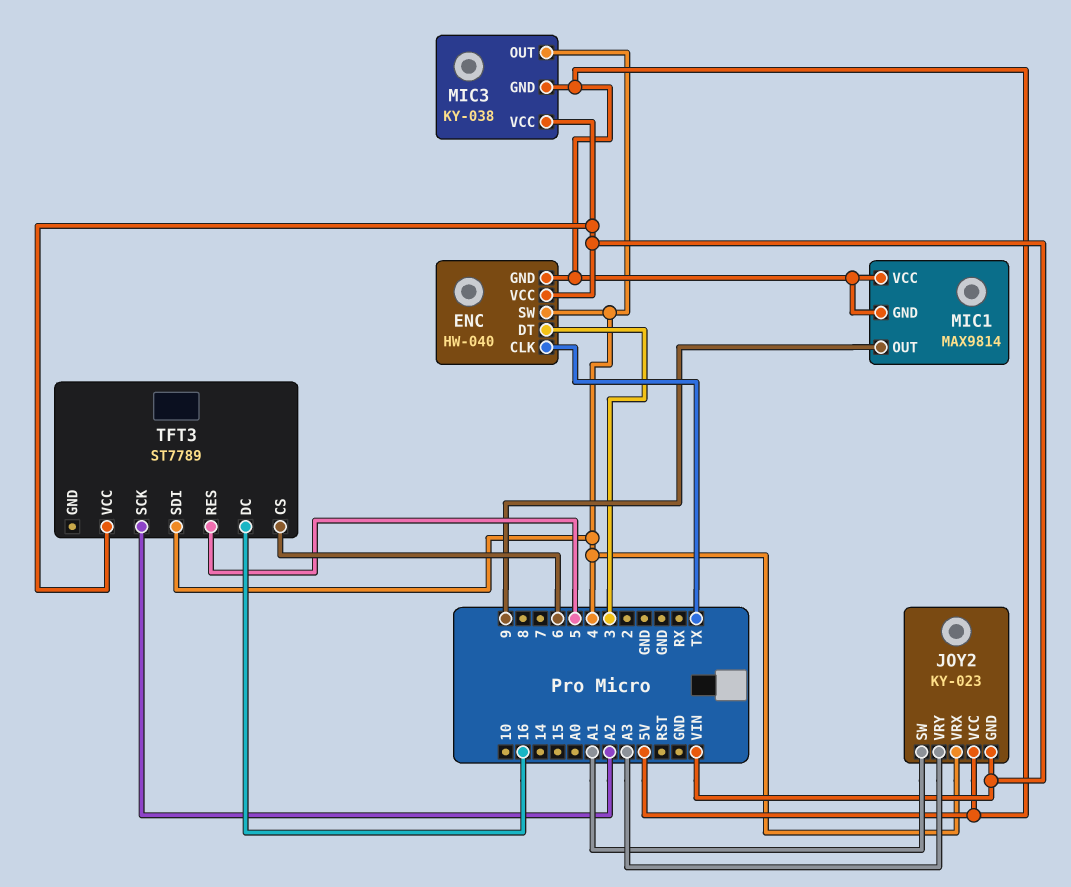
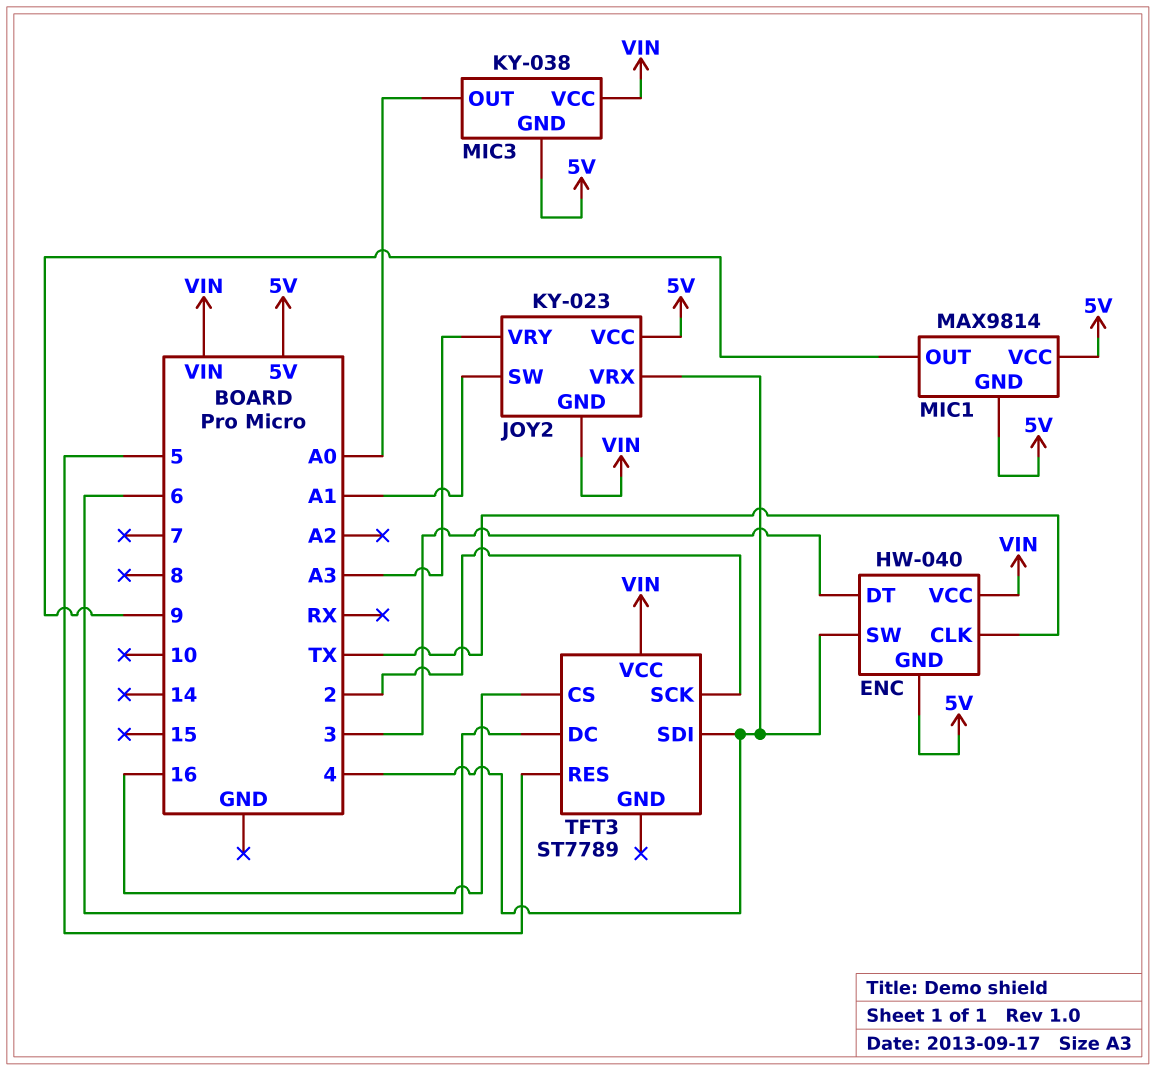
MIC3 pin OUT: 4 -> A0
TFT3 pin CS: 6 -> 16
TFT3 pin DC: 16 -> 6
TFT3 pin SCK: A2 -> 2

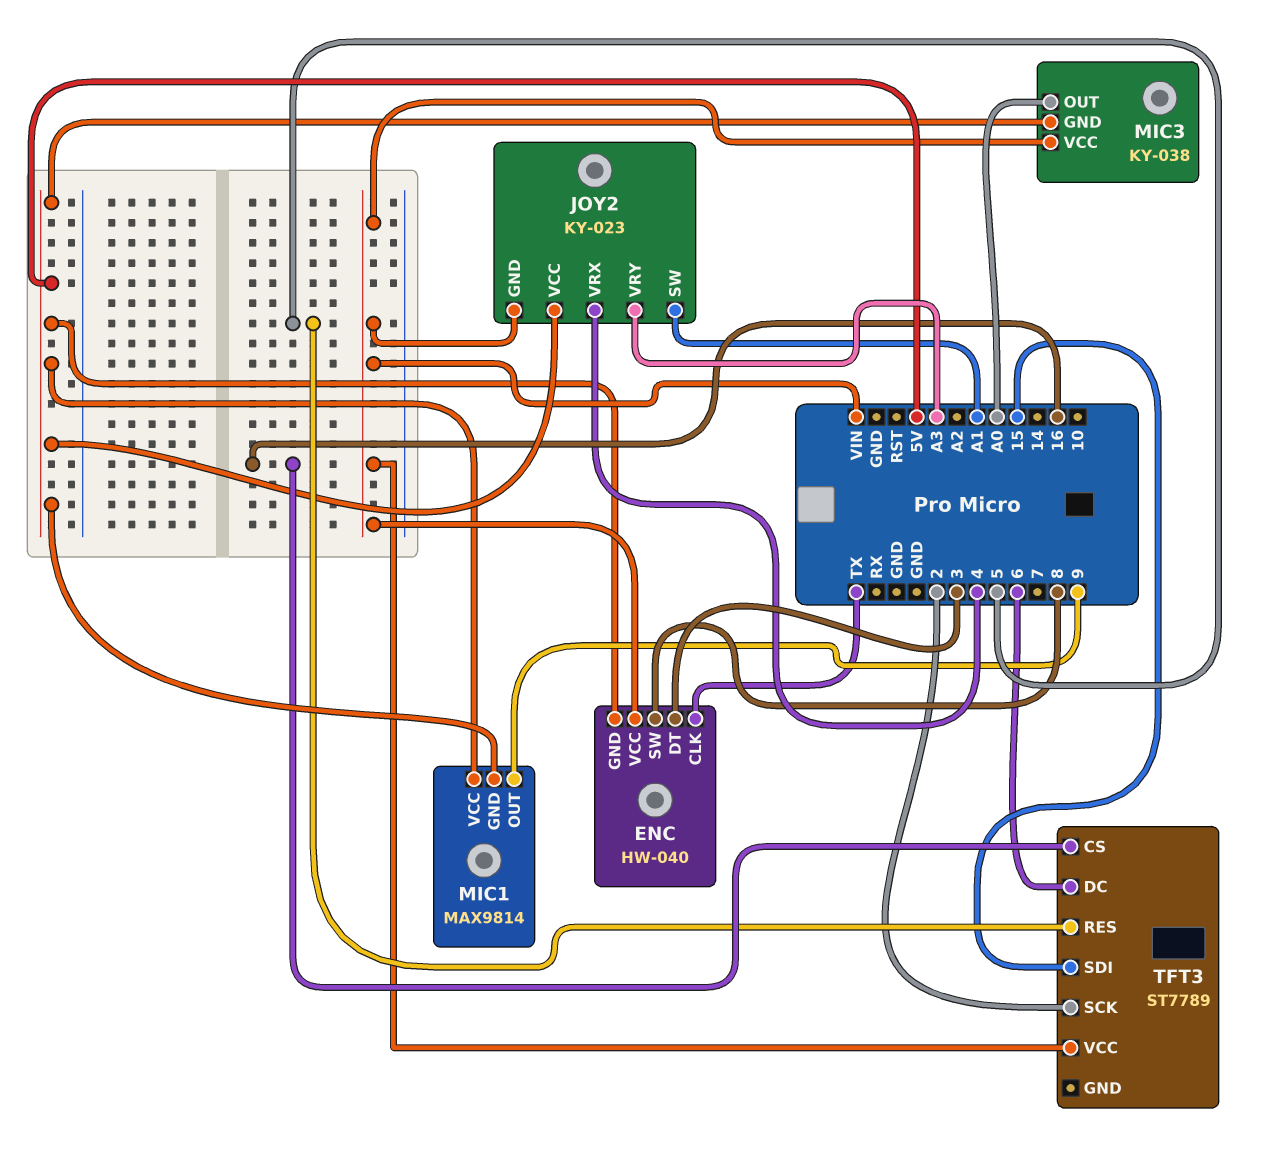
ENC pin SW: 4 -> 8
TFT3 pin SDI: 4 -> 15

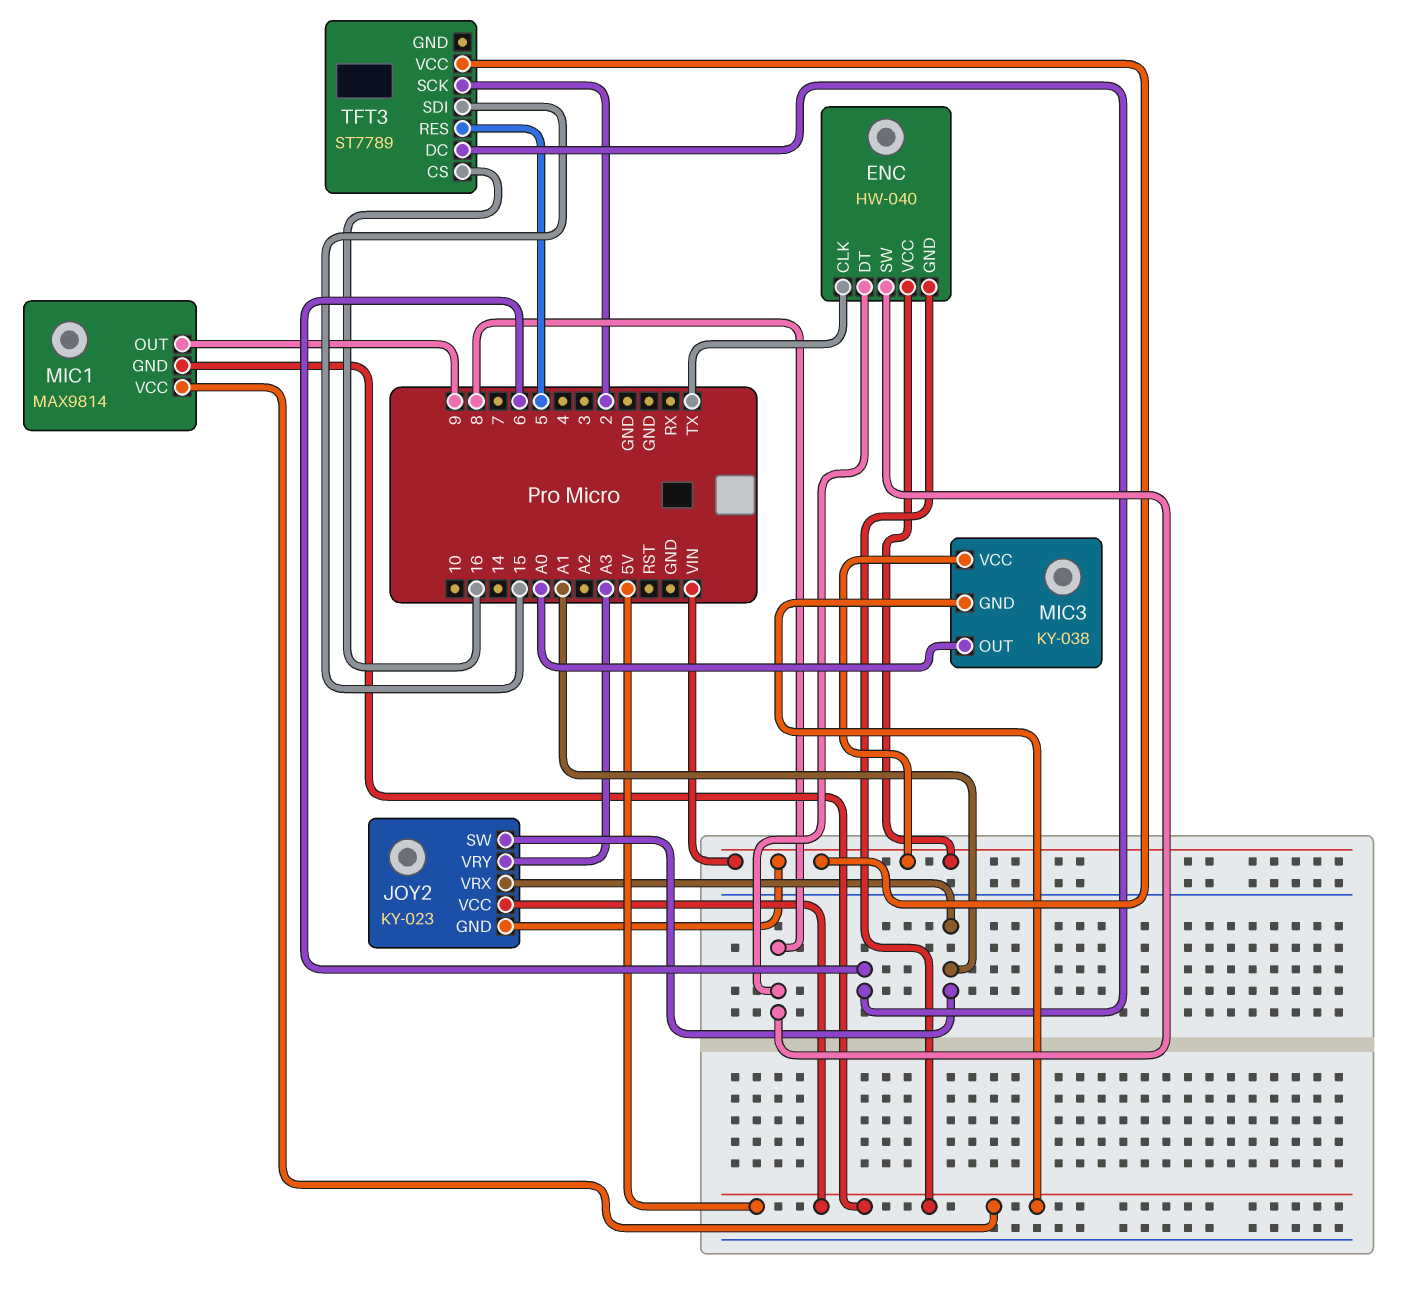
ENC pin DT: 3 -> 8
JOY2 pin VRX: 4 -> A1

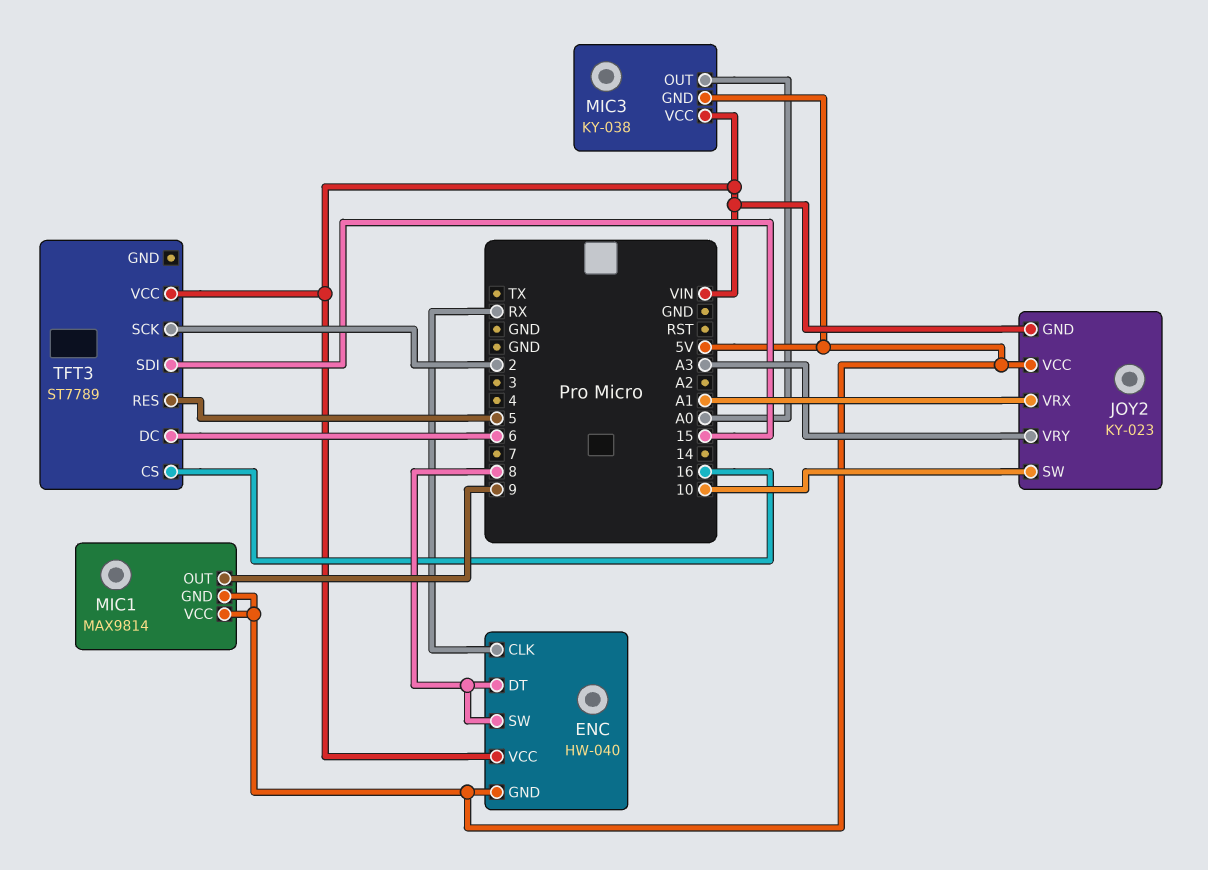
ENC pin CLK: TX -> RX
JOY2 pin SW: A1 -> 10

